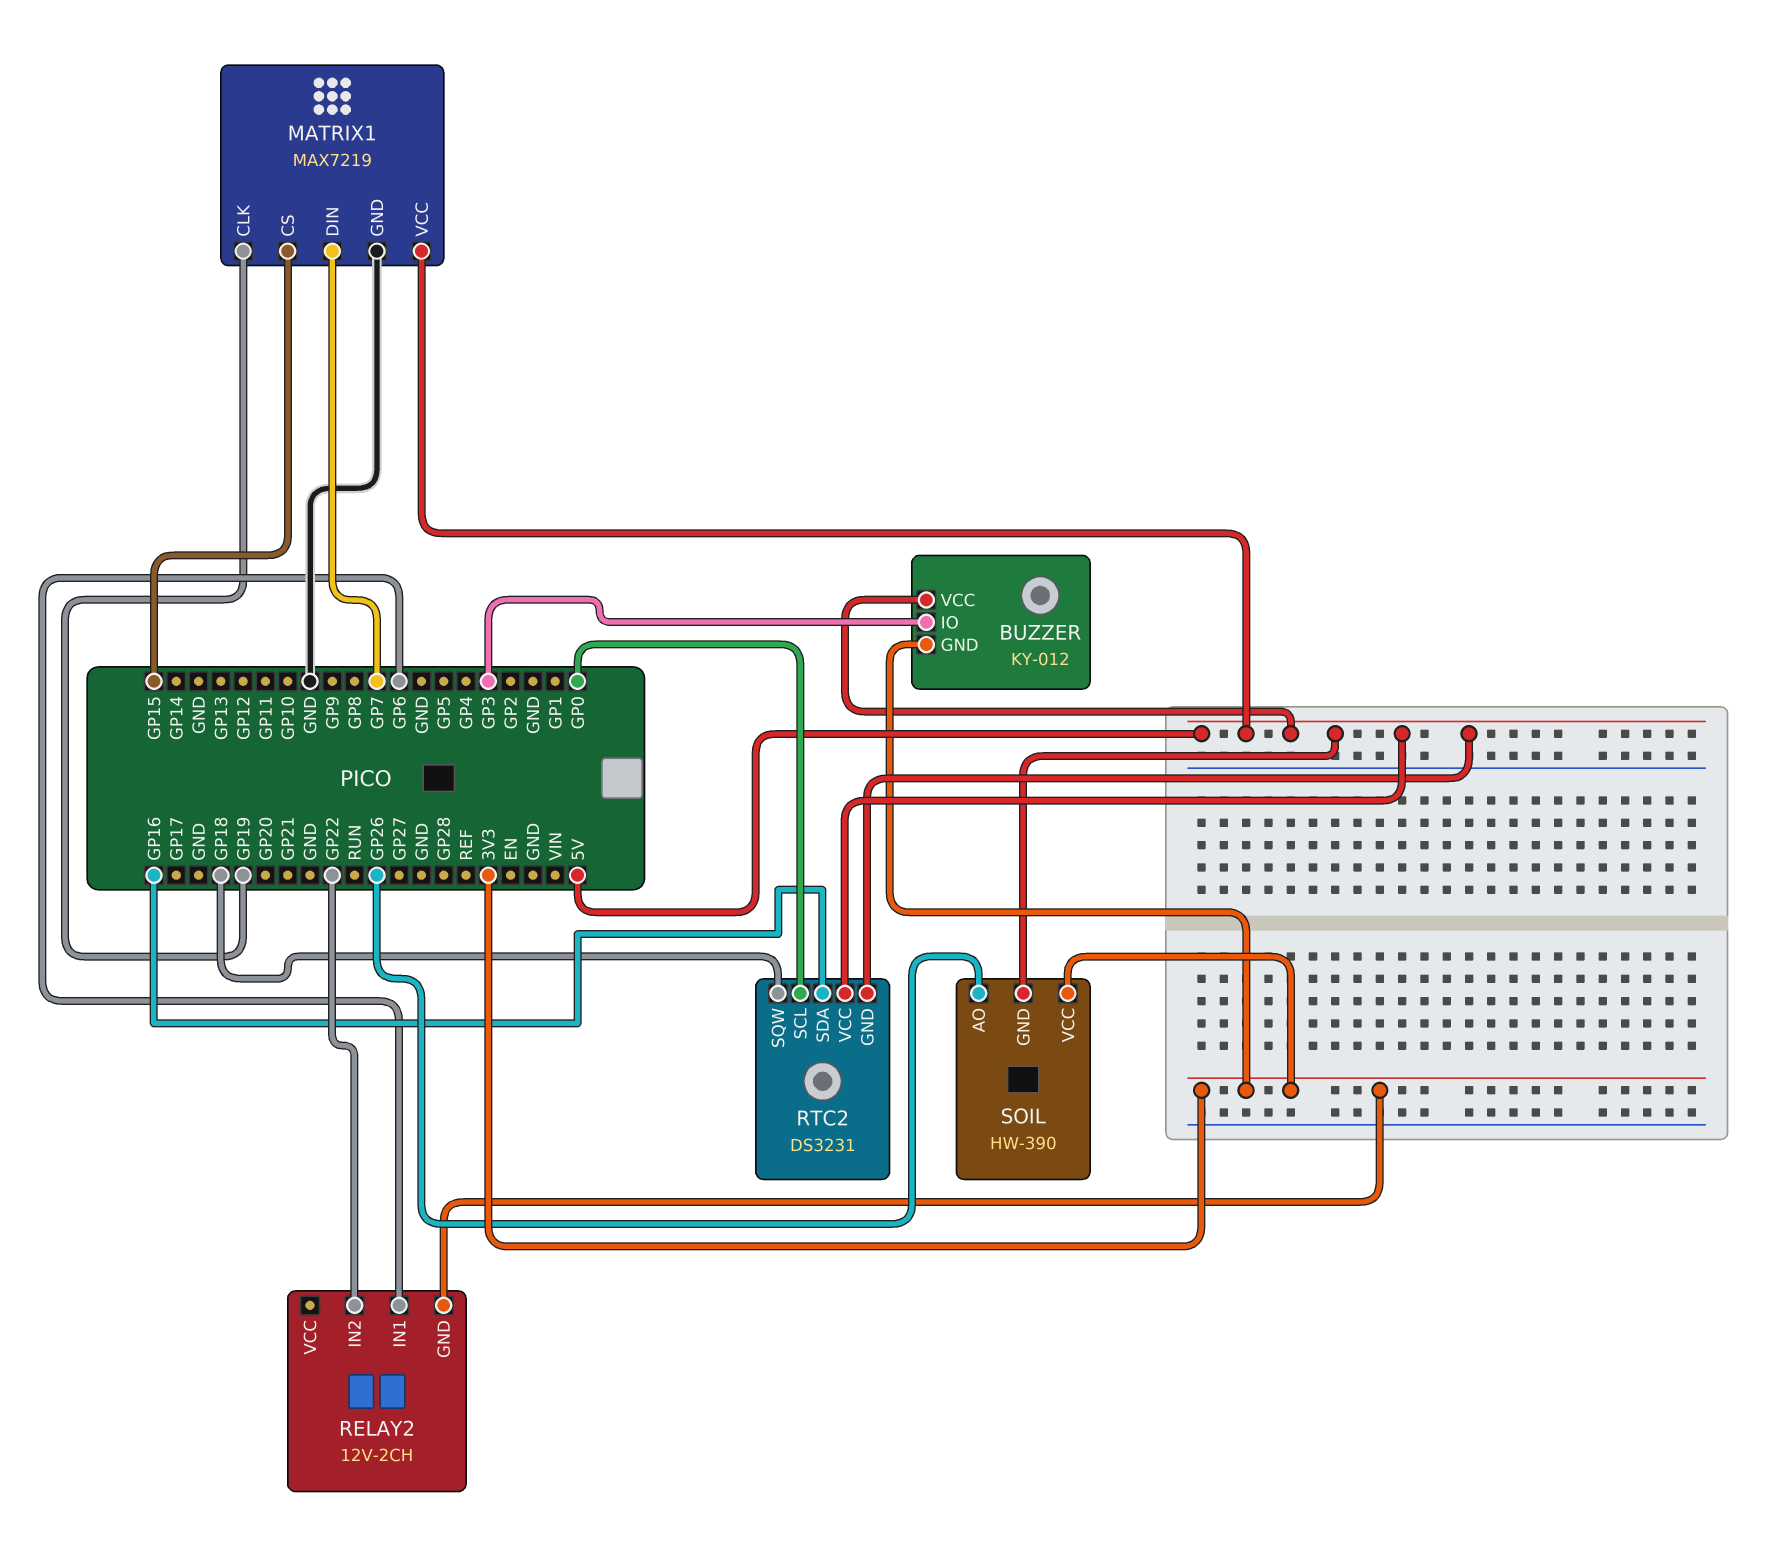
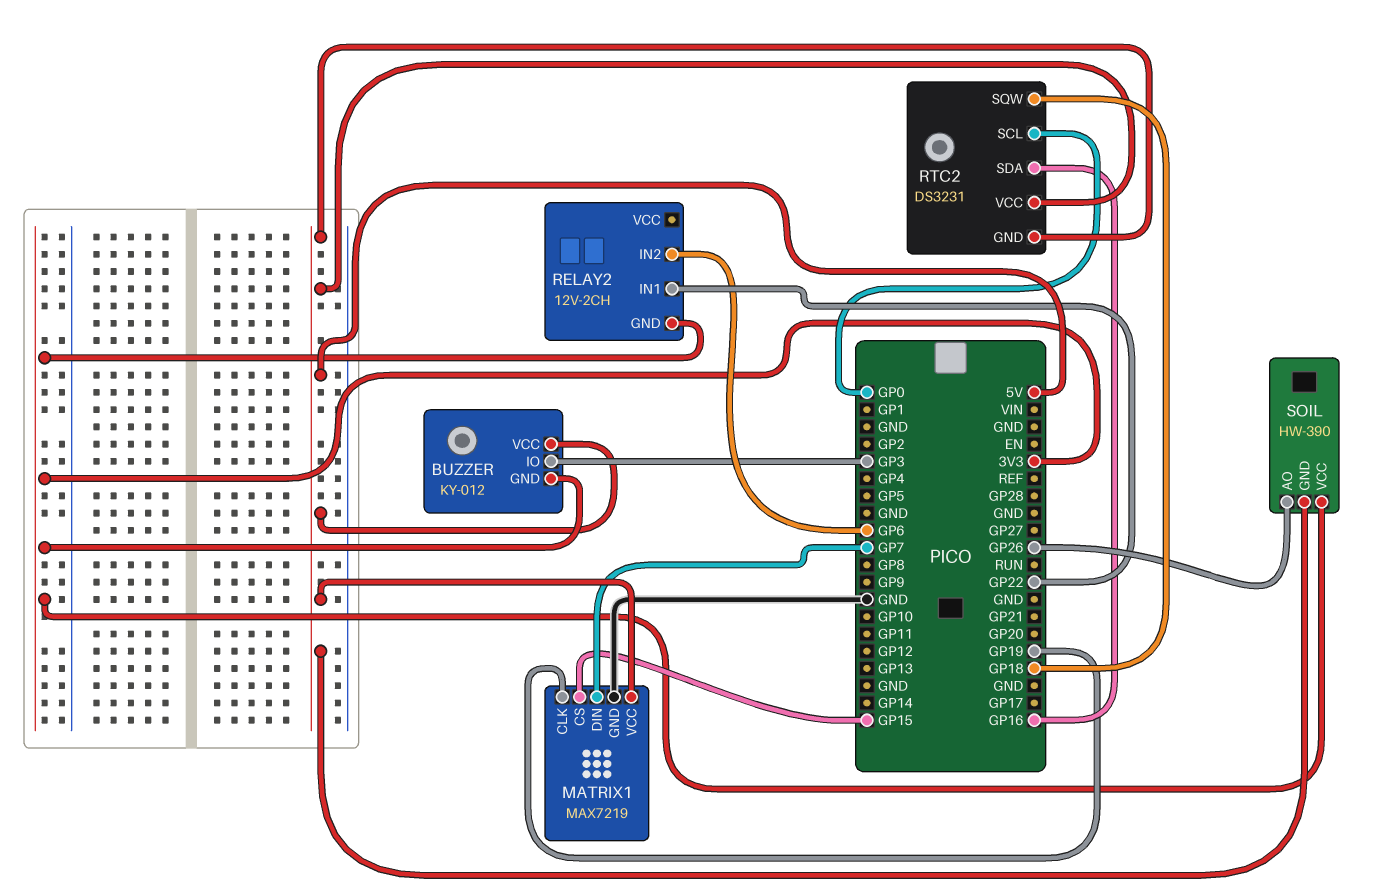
RELAY2 pin IN1: GP6 -> GP22
RELAY2 pin IN2: GP22 -> GP6

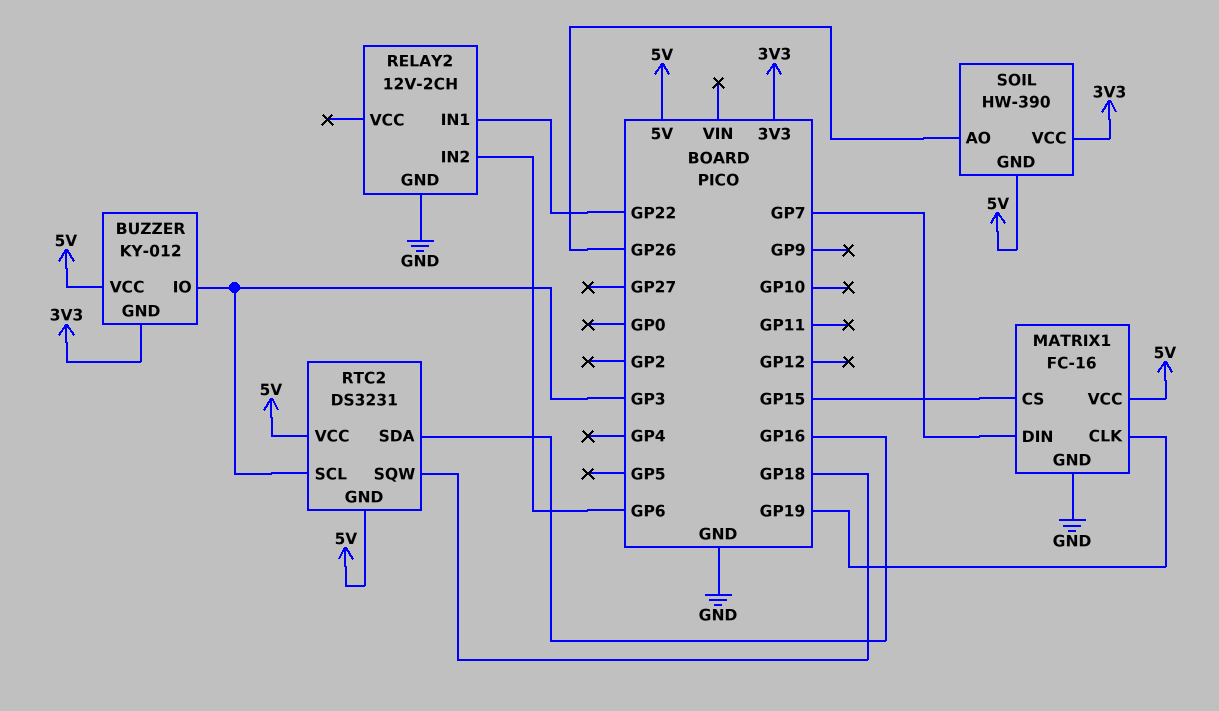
MATRIX1: MAX7219 -> FC-16
RELAY2 pin GND: 3V3 -> GND
RTC2 pin SCL: GP0 -> GP3

